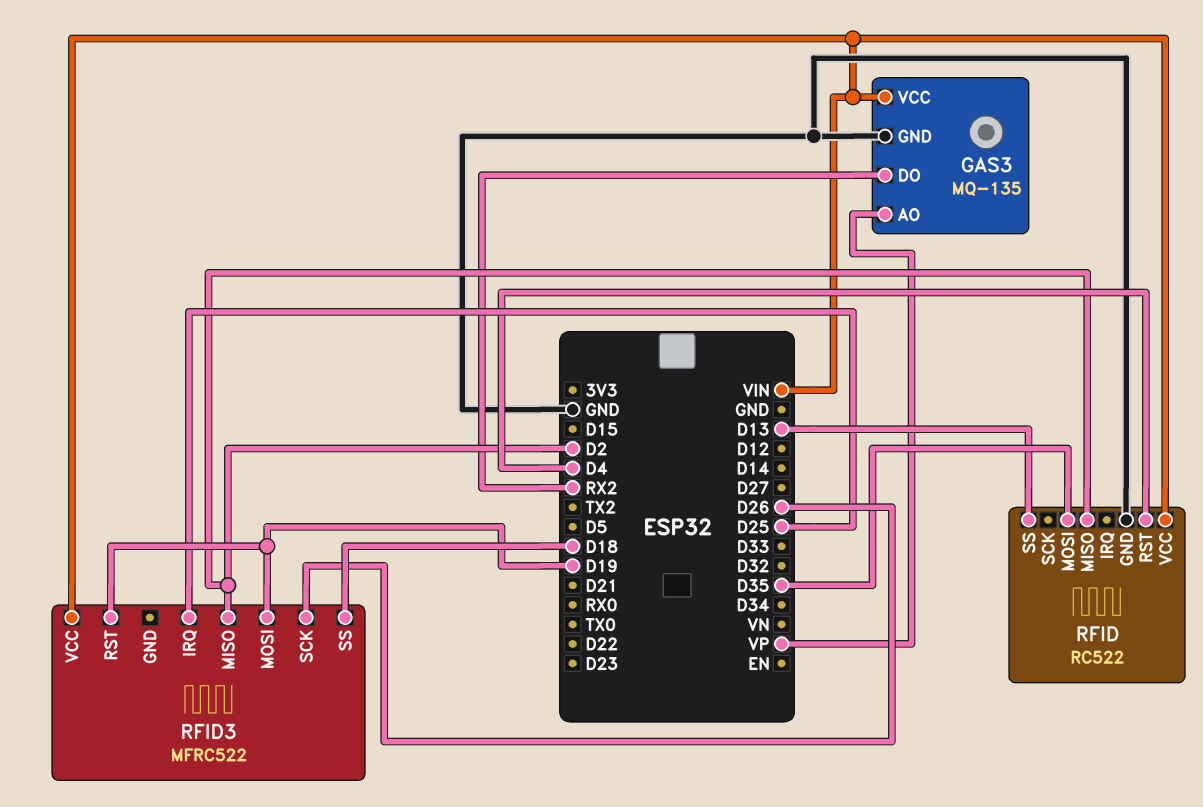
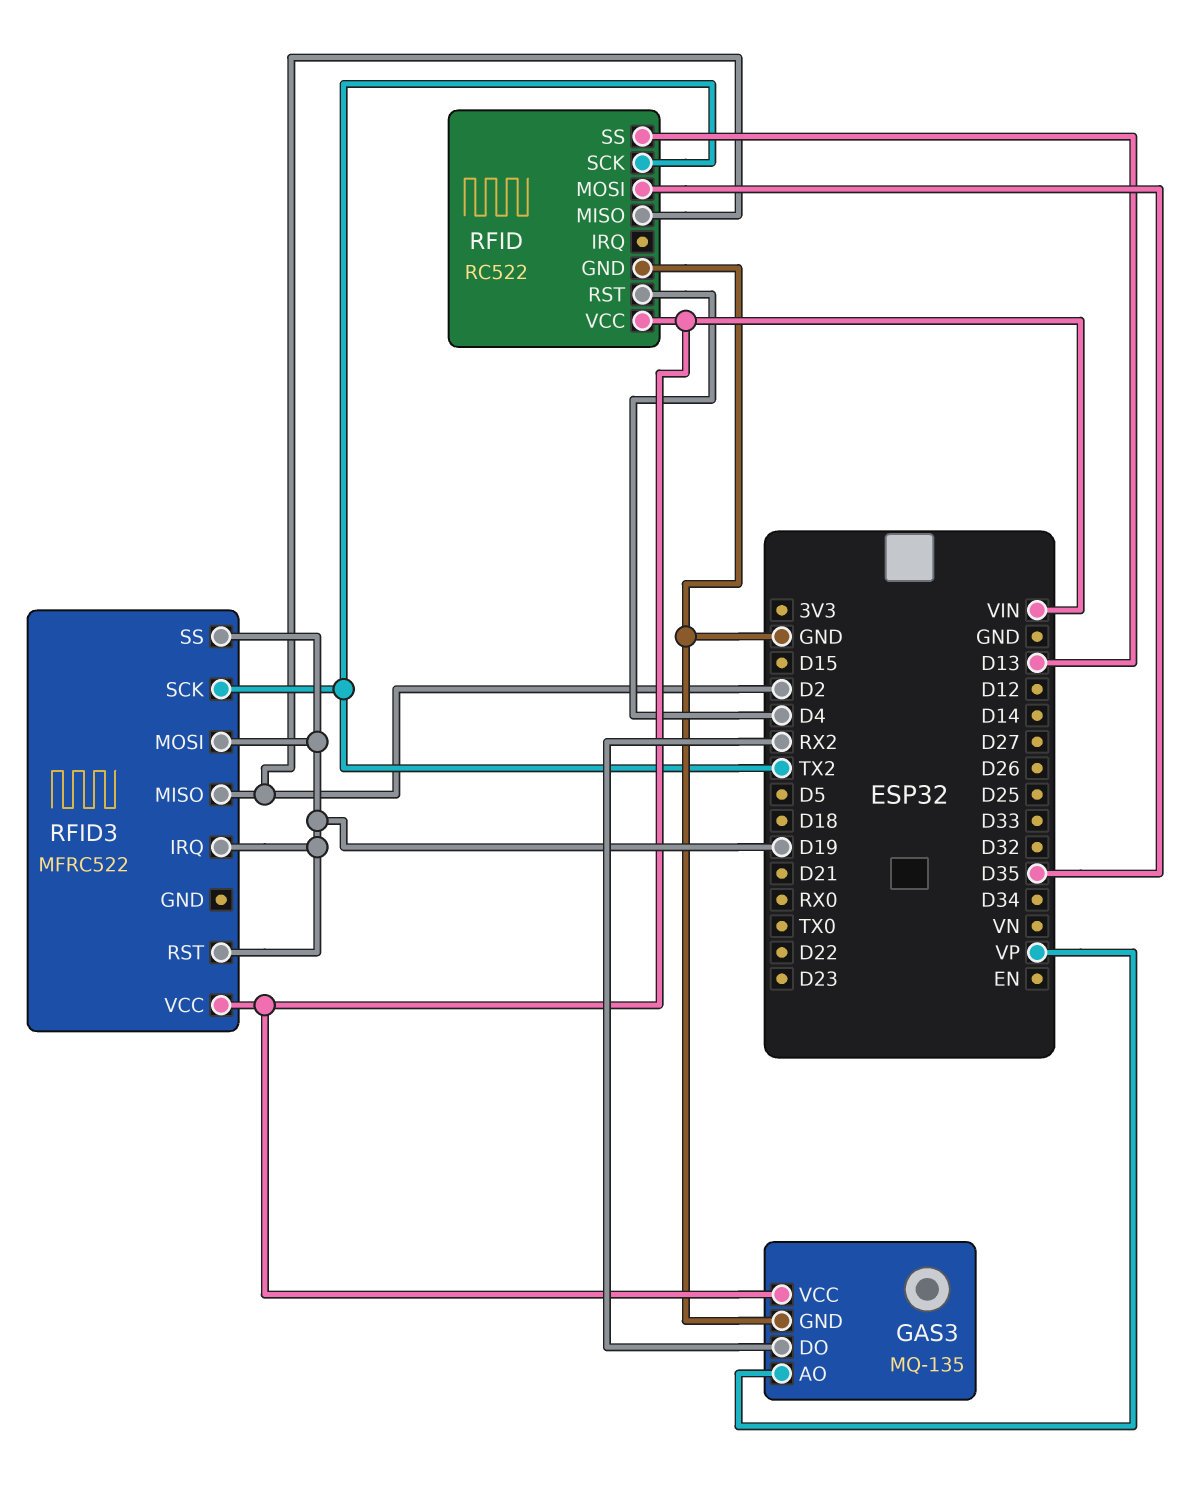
RFID pin SCK: none -> TX2
RFID3 pin IRQ: D25 -> D19
RFID3 pin SCK: D26 -> TX2
RFID3 pin SS: D18 -> D19

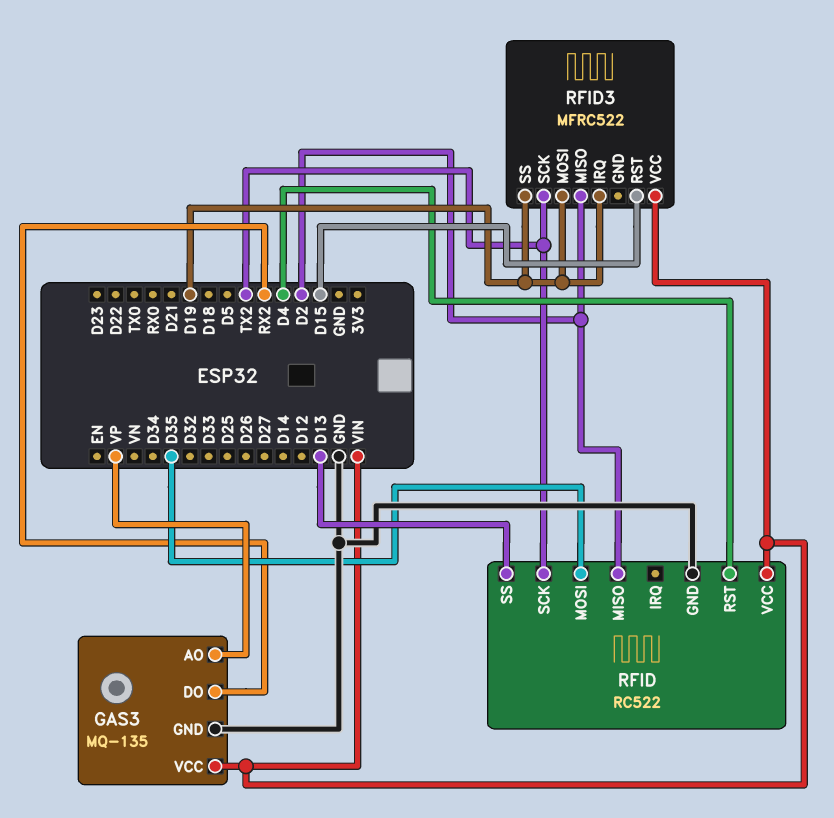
RFID3 pin RST: D19 -> D15

